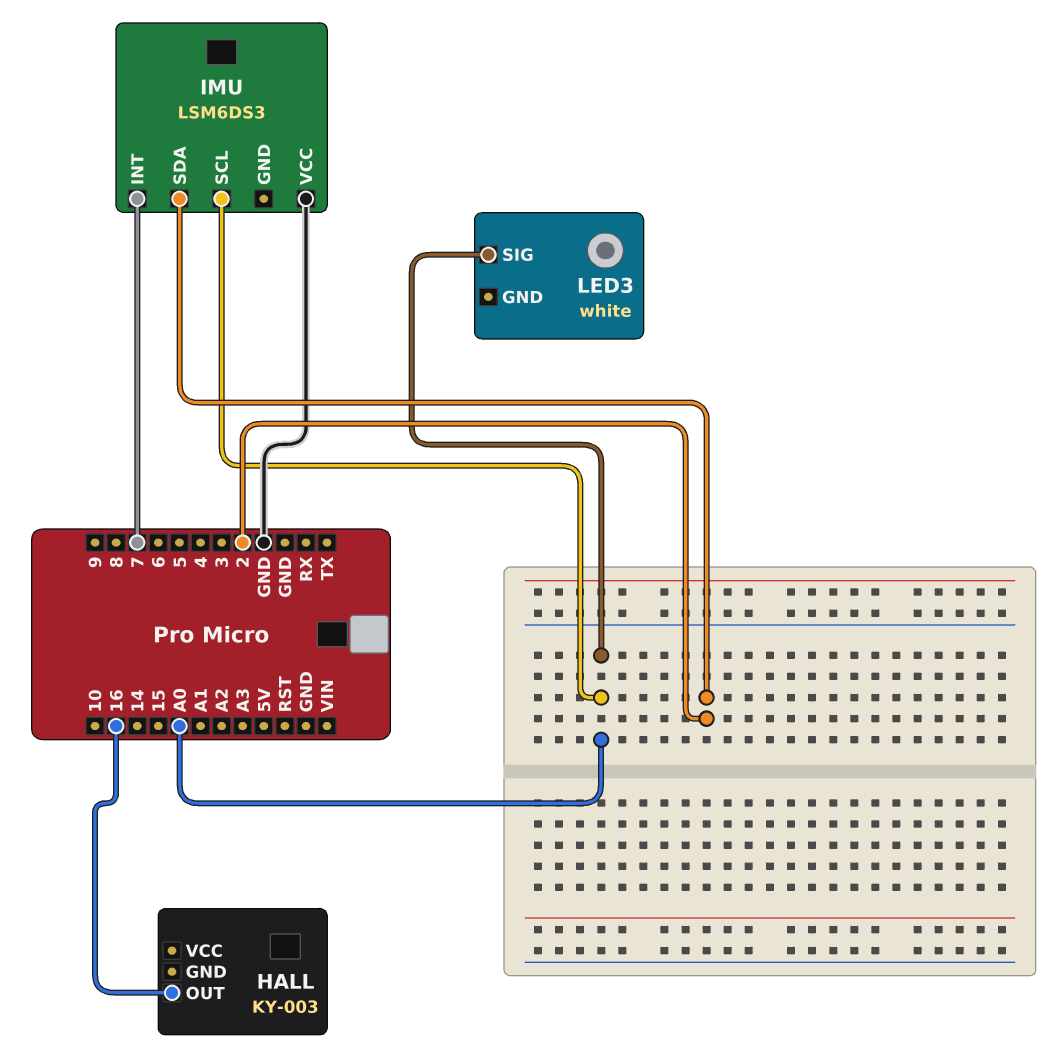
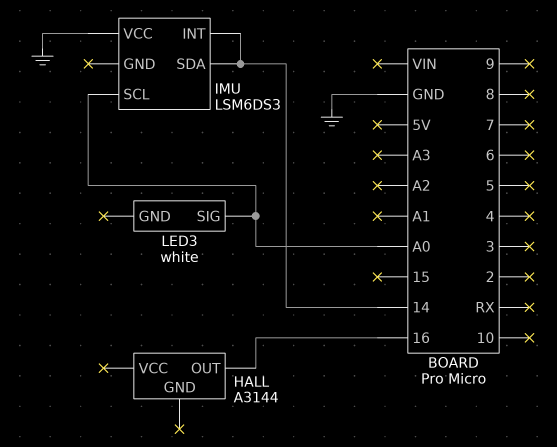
HALL: KY-003 -> A3144
IMU pin INT: 7 -> 14
IMU pin SDA: 2 -> 14

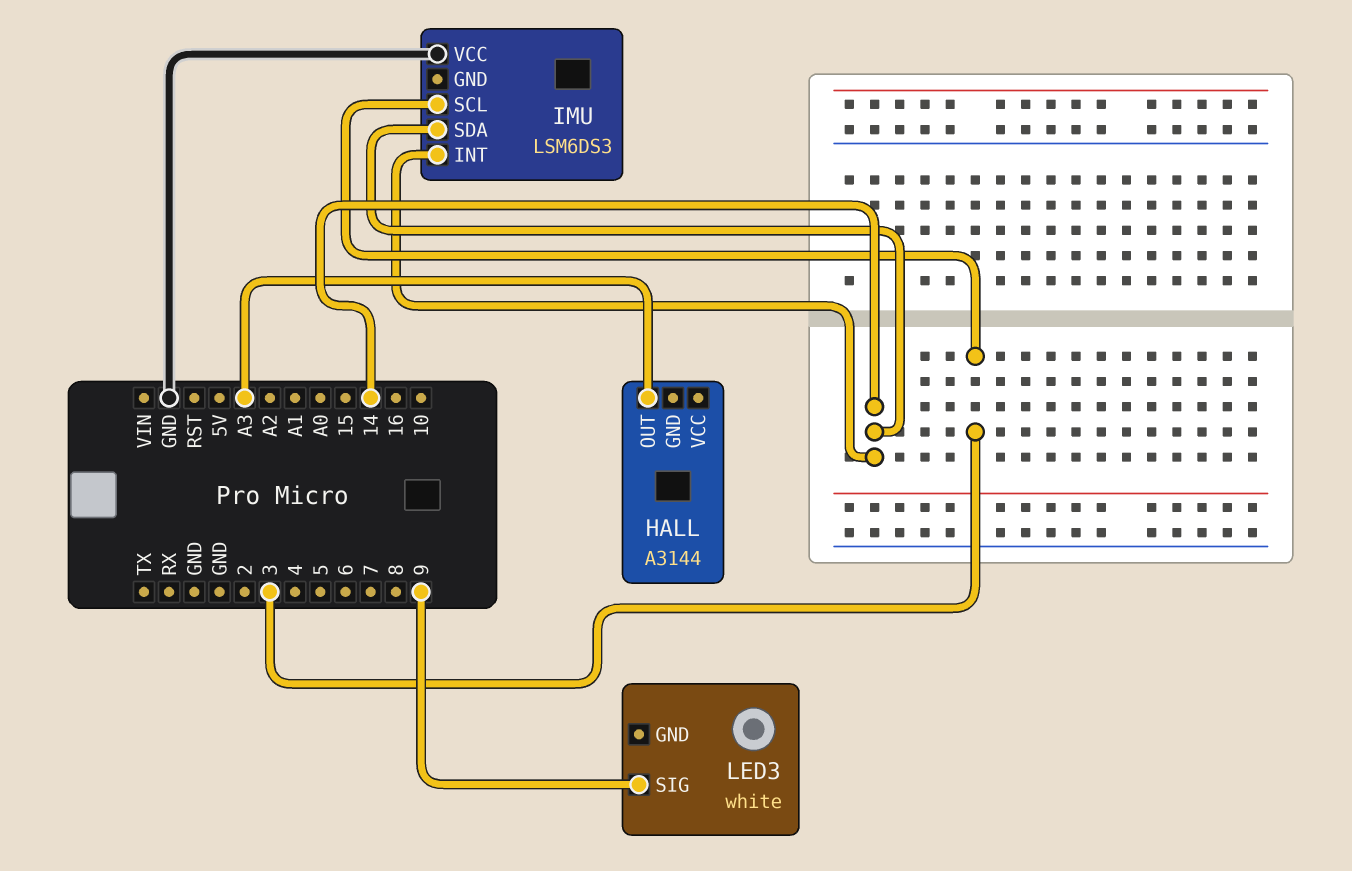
HALL pin OUT: 16 -> A3
IMU pin SCL: A0 -> 3
LED3 pin SIG: A0 -> 9

